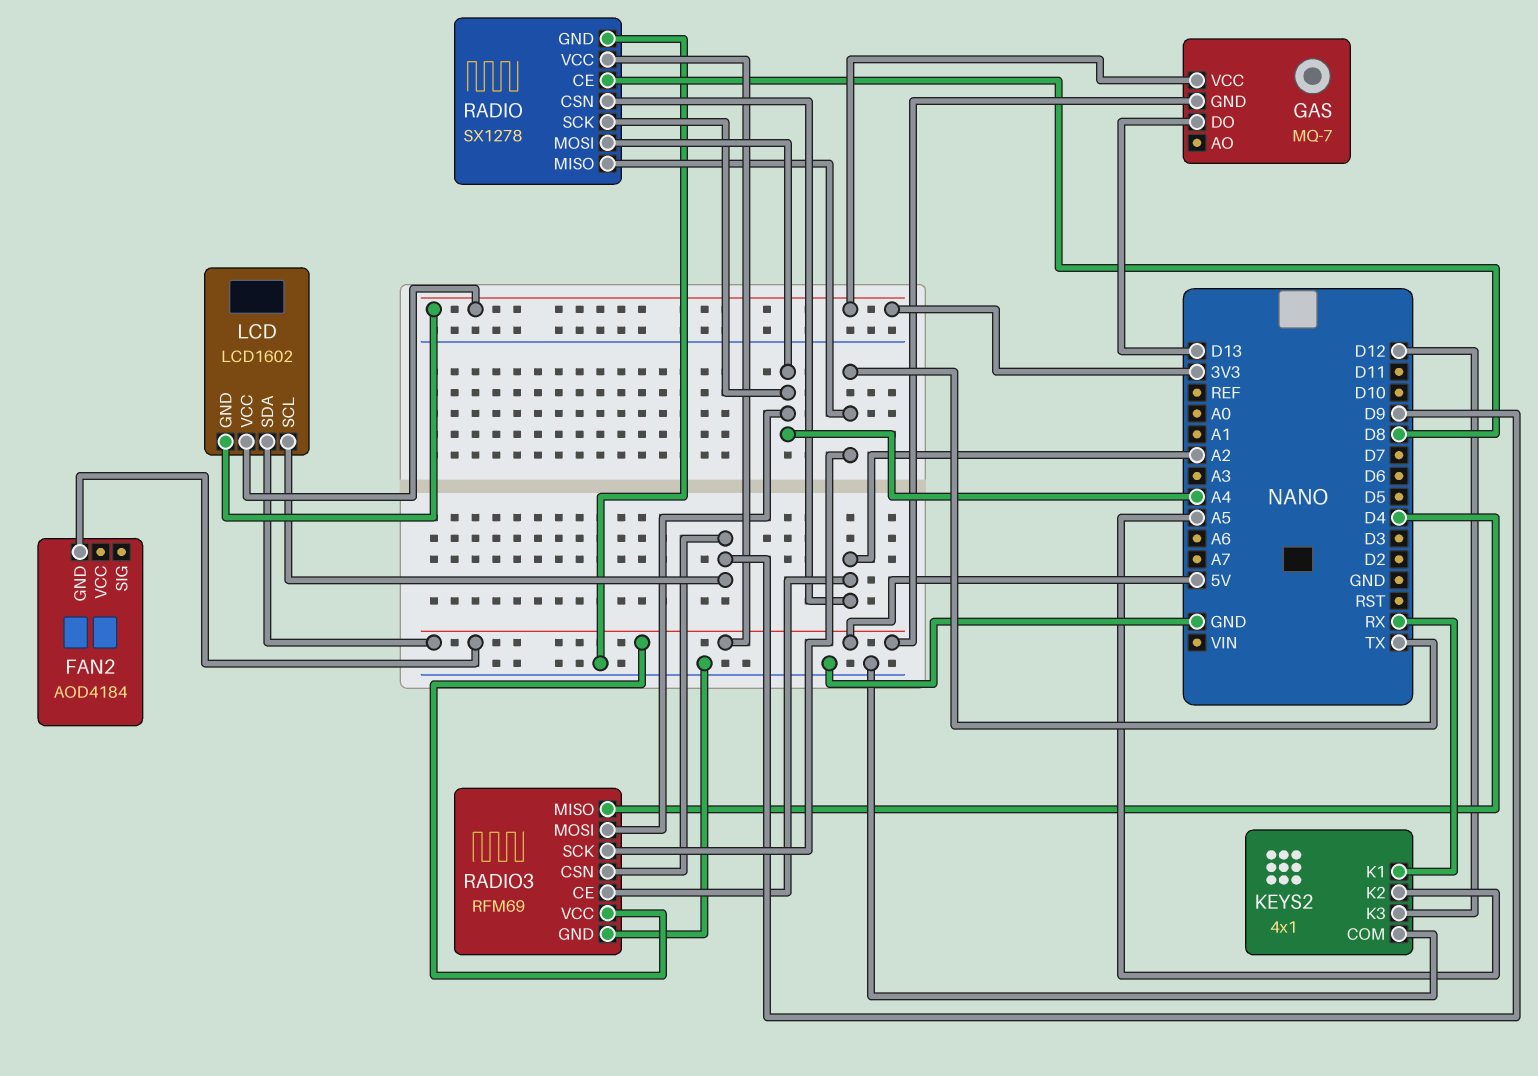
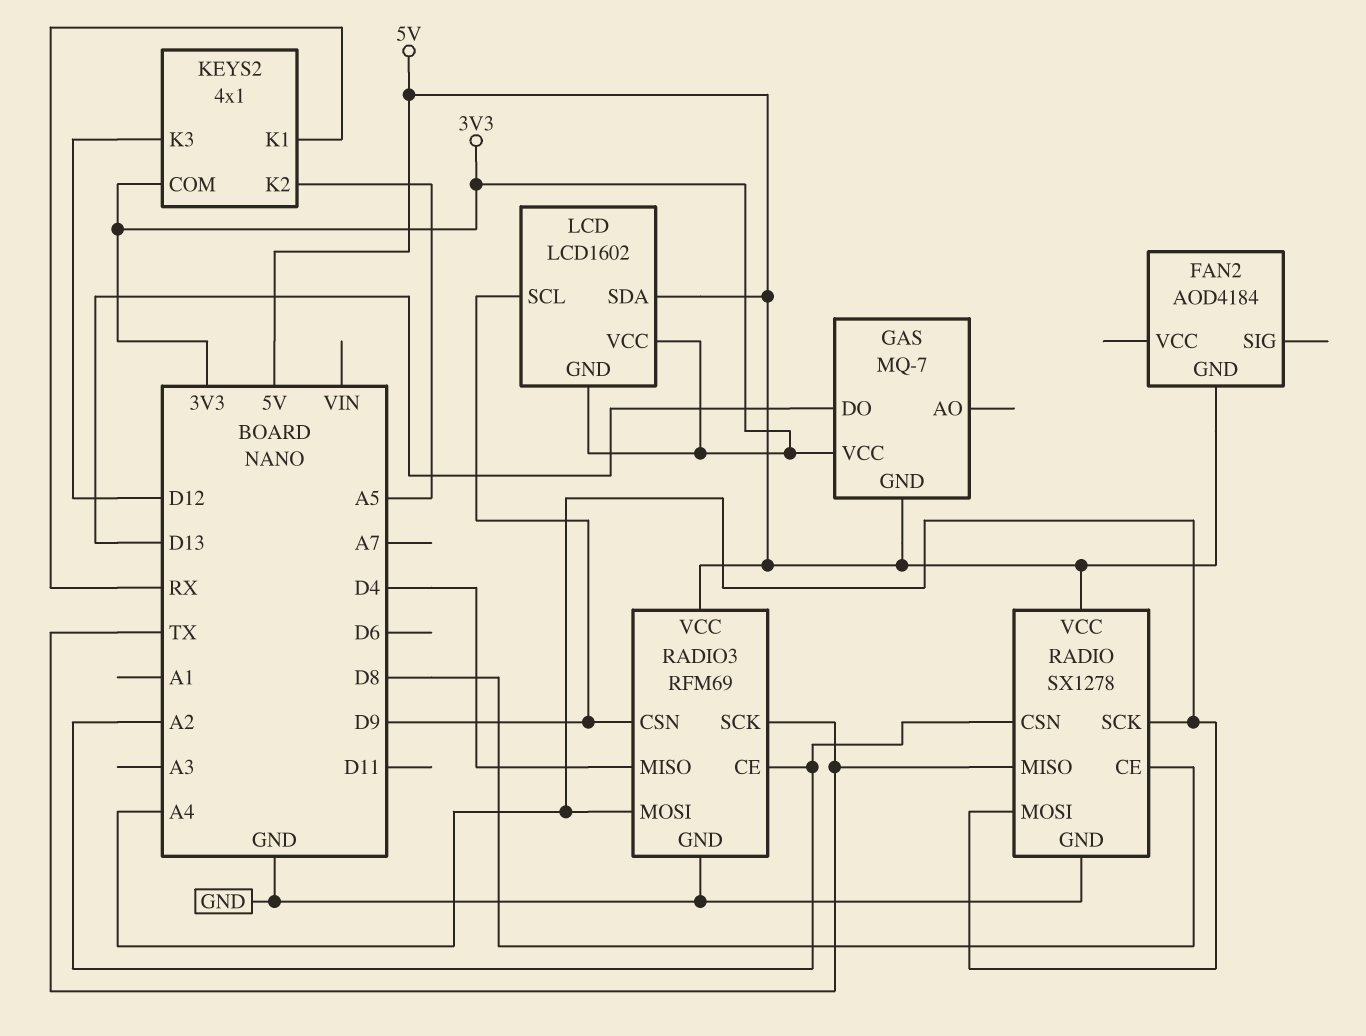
KEYS2 pin COM: GND -> 3V3

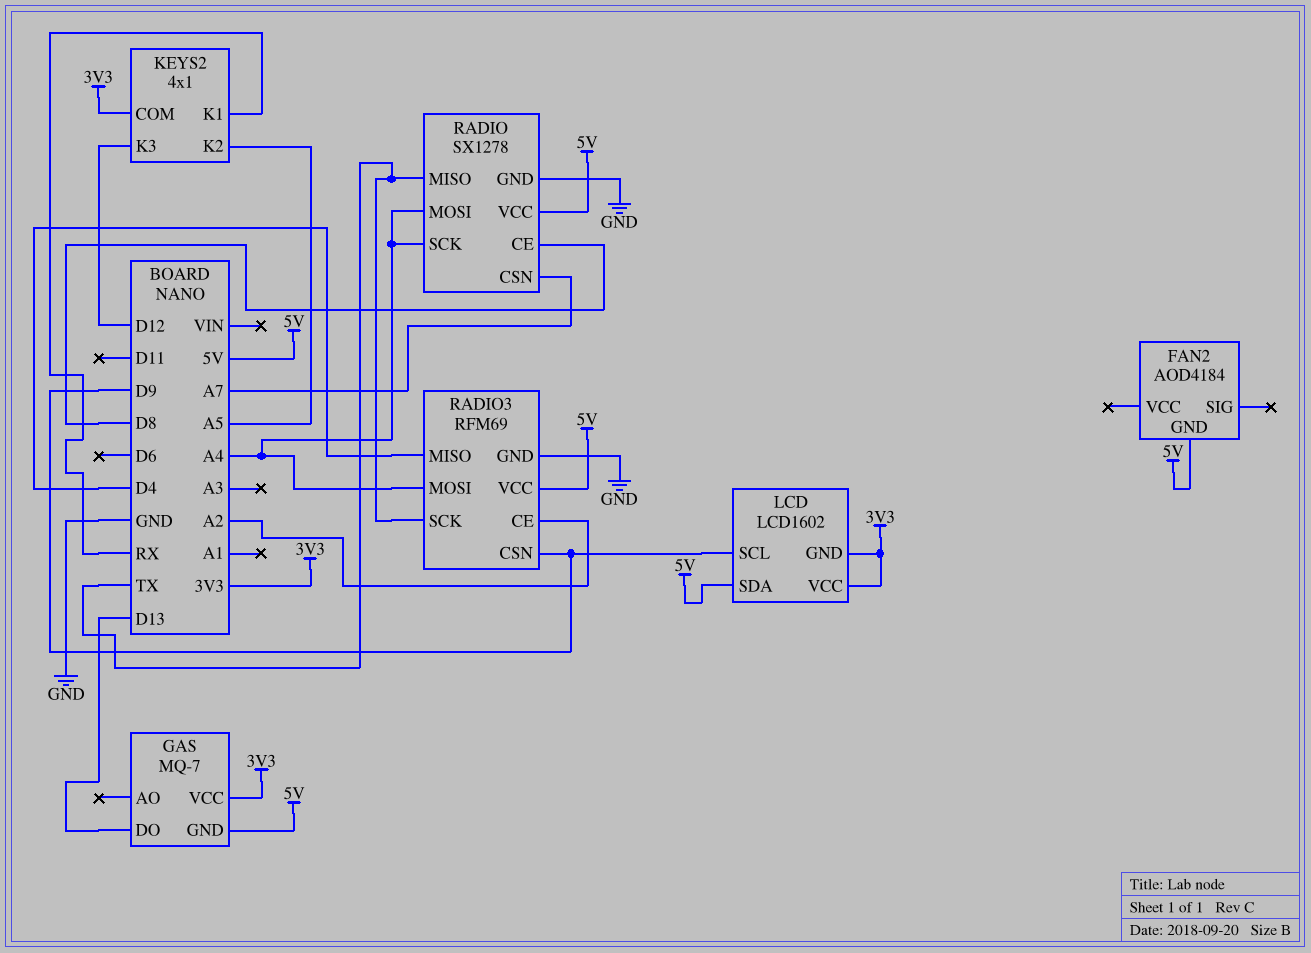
RADIO pin CSN: A2 -> A7

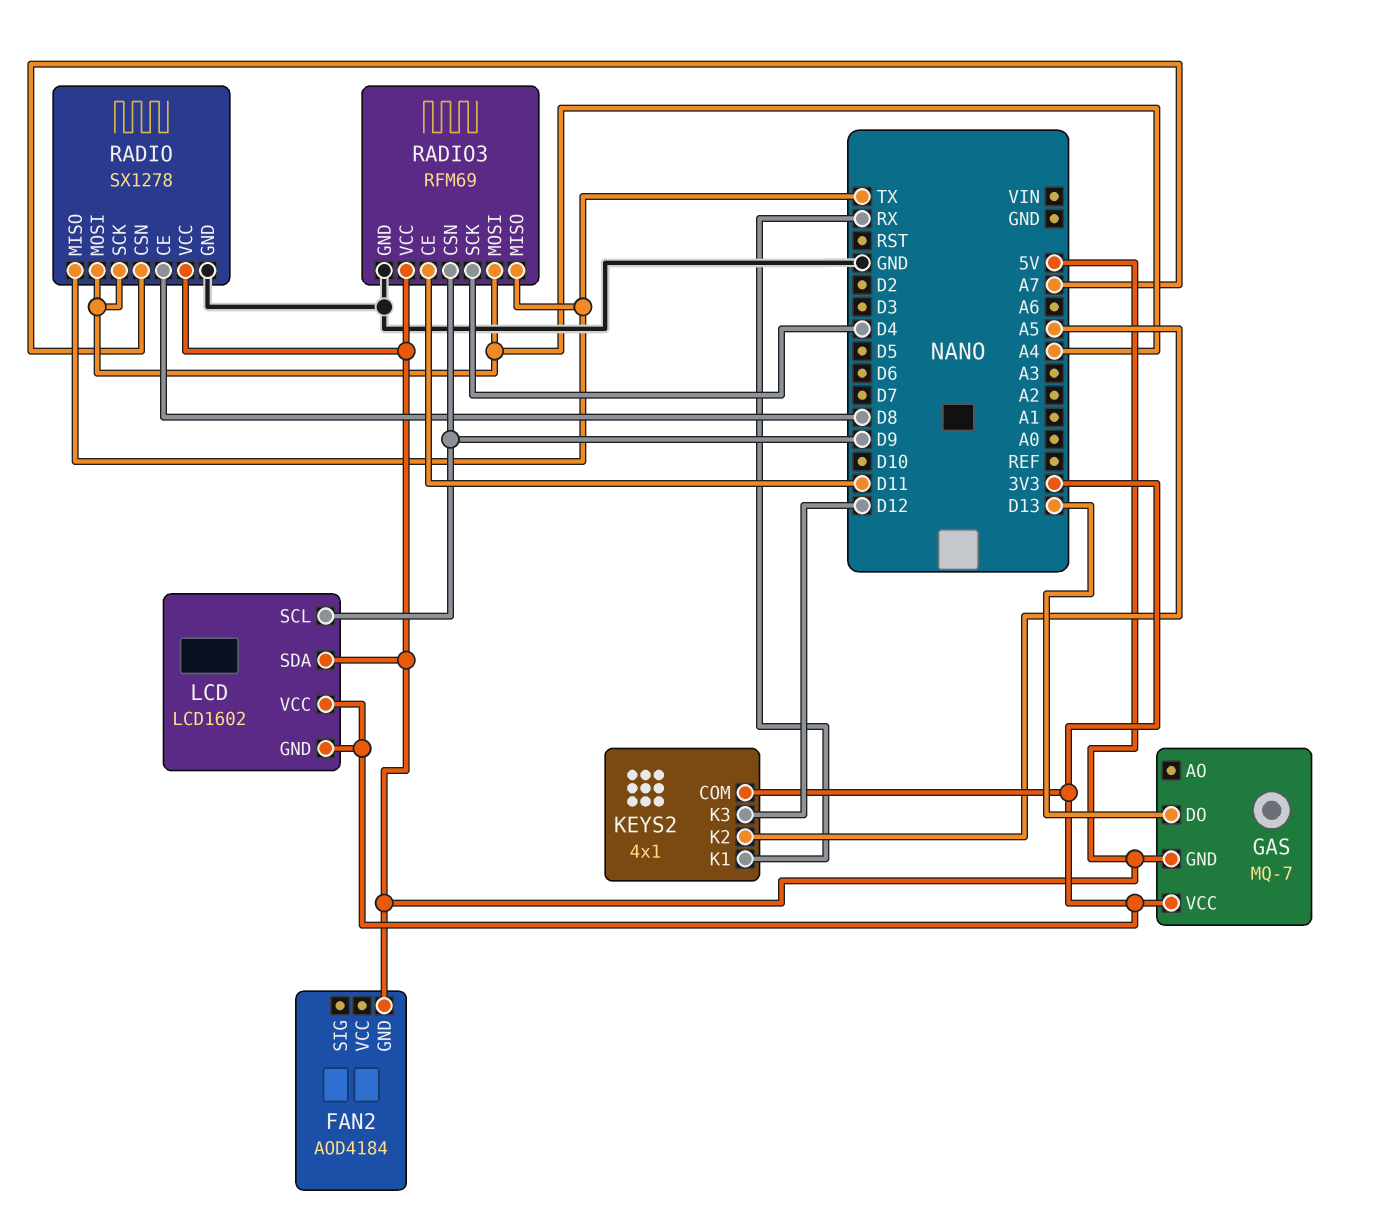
RADIO3 pin CE: A2 -> D11
RADIO3 pin MISO: D4 -> TX
RADIO3 pin SCK: TX -> D4

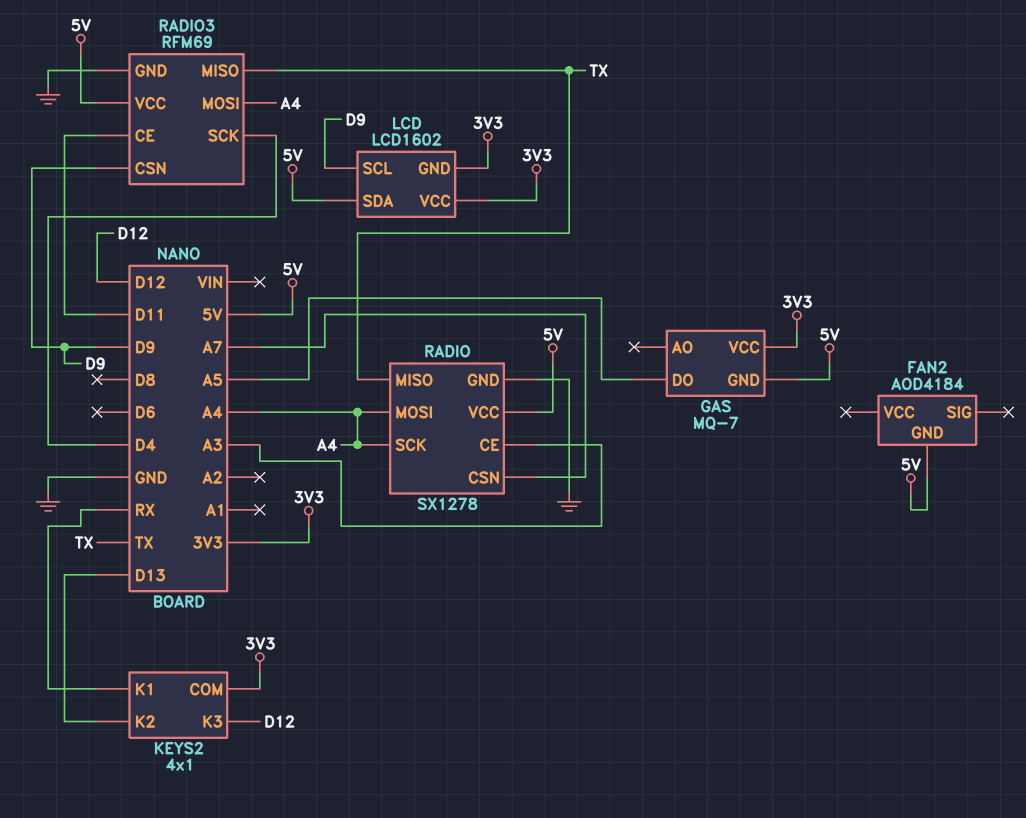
GAS pin DO: D13 -> A5
KEYS2 pin K2: A5 -> D13
RADIO pin CE: D8 -> A3

